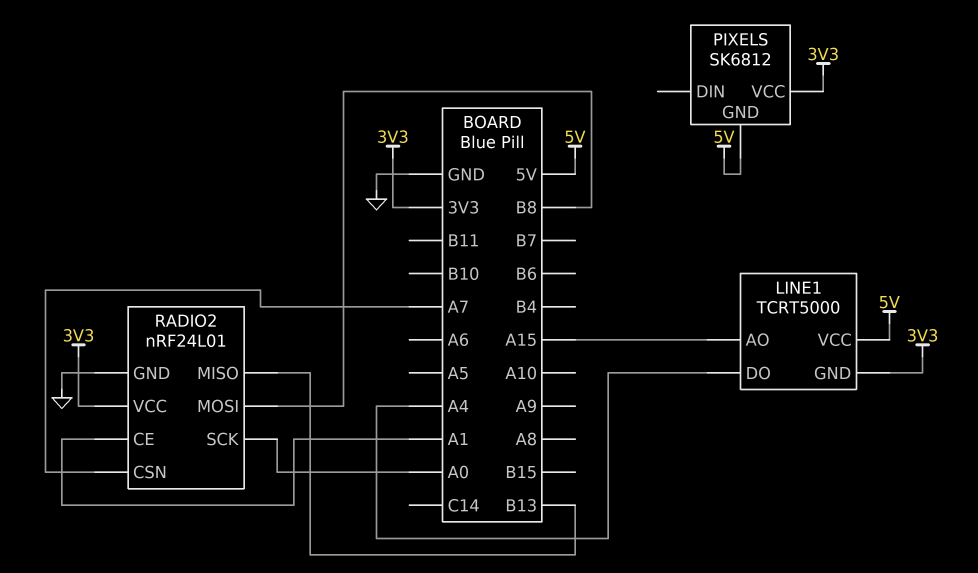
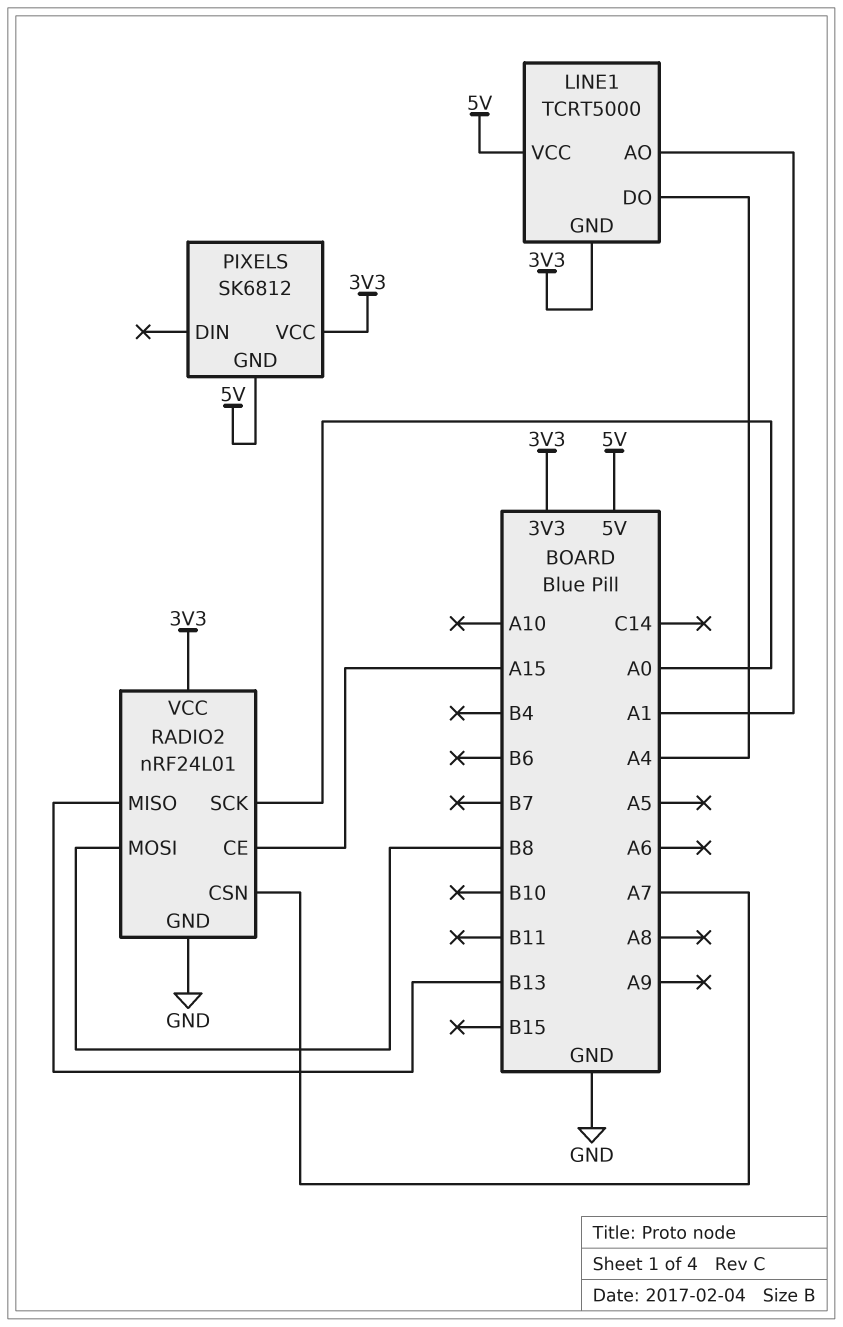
LINE1 pin AO: A15 -> A1
RADIO2 pin CE: A1 -> A15

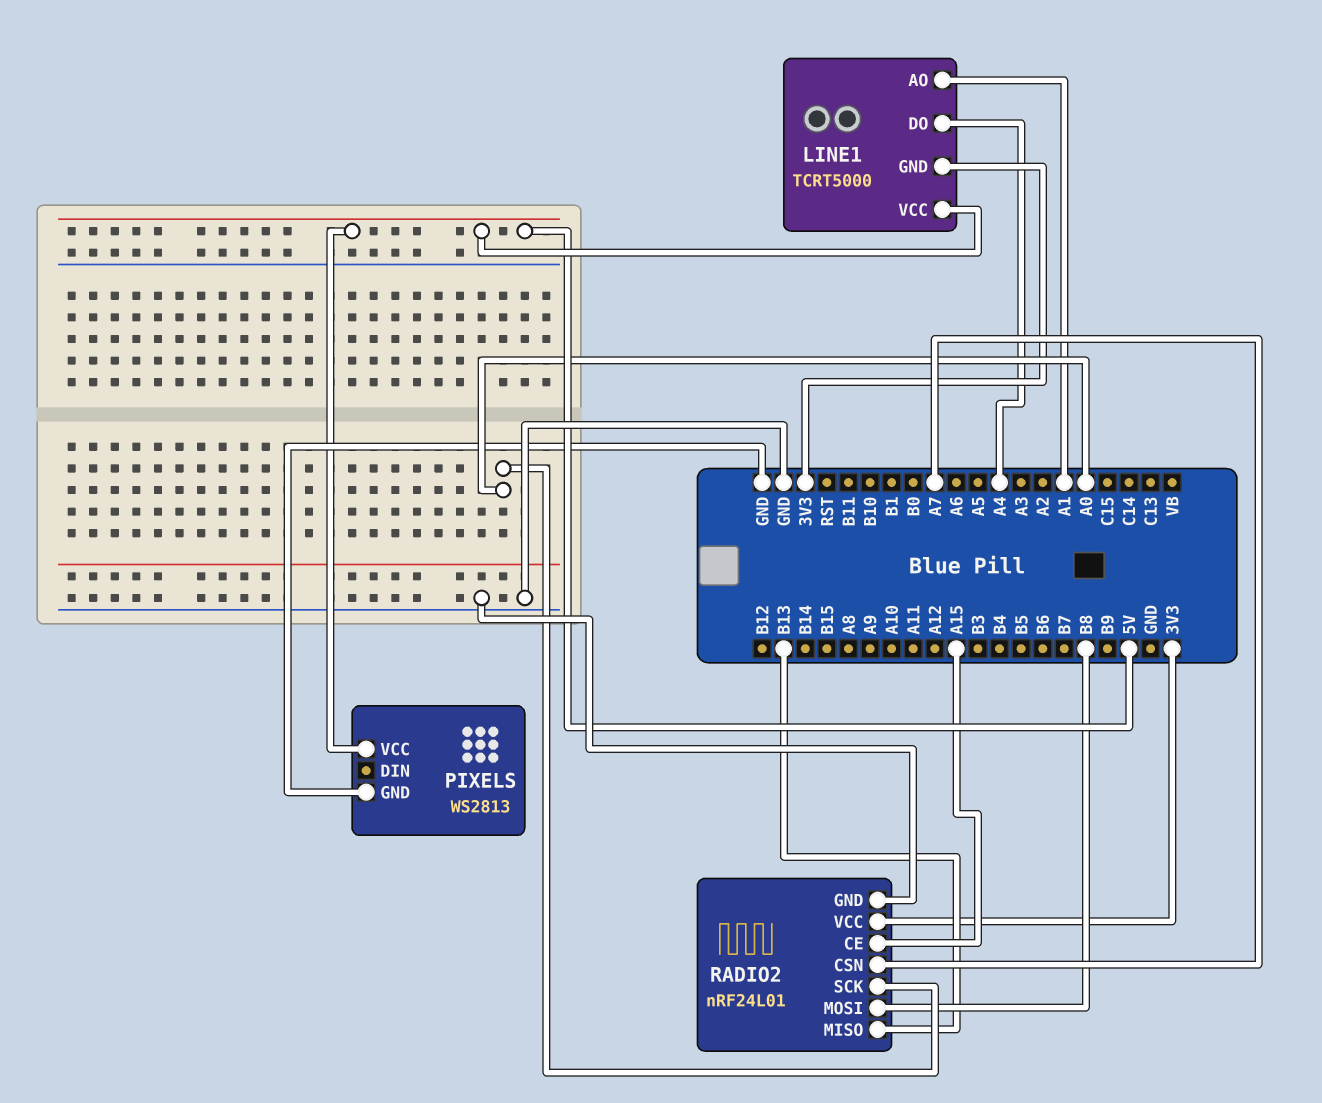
PIXELS: SK6812 -> WS2813
PIXELS pin GND: 5V -> GND
PIXELS pin VCC: 3V3 -> 5V

